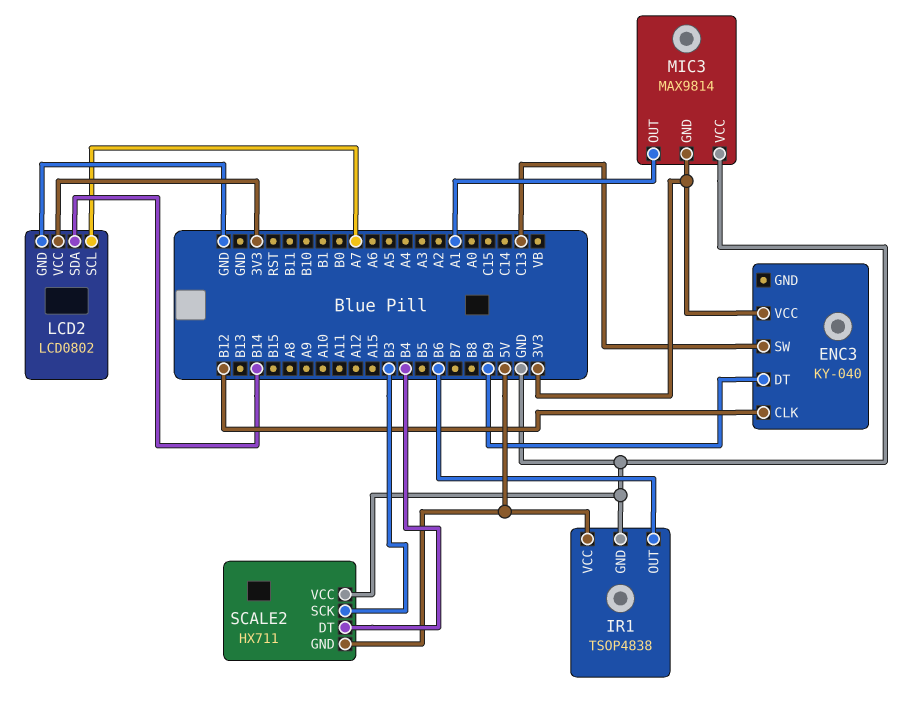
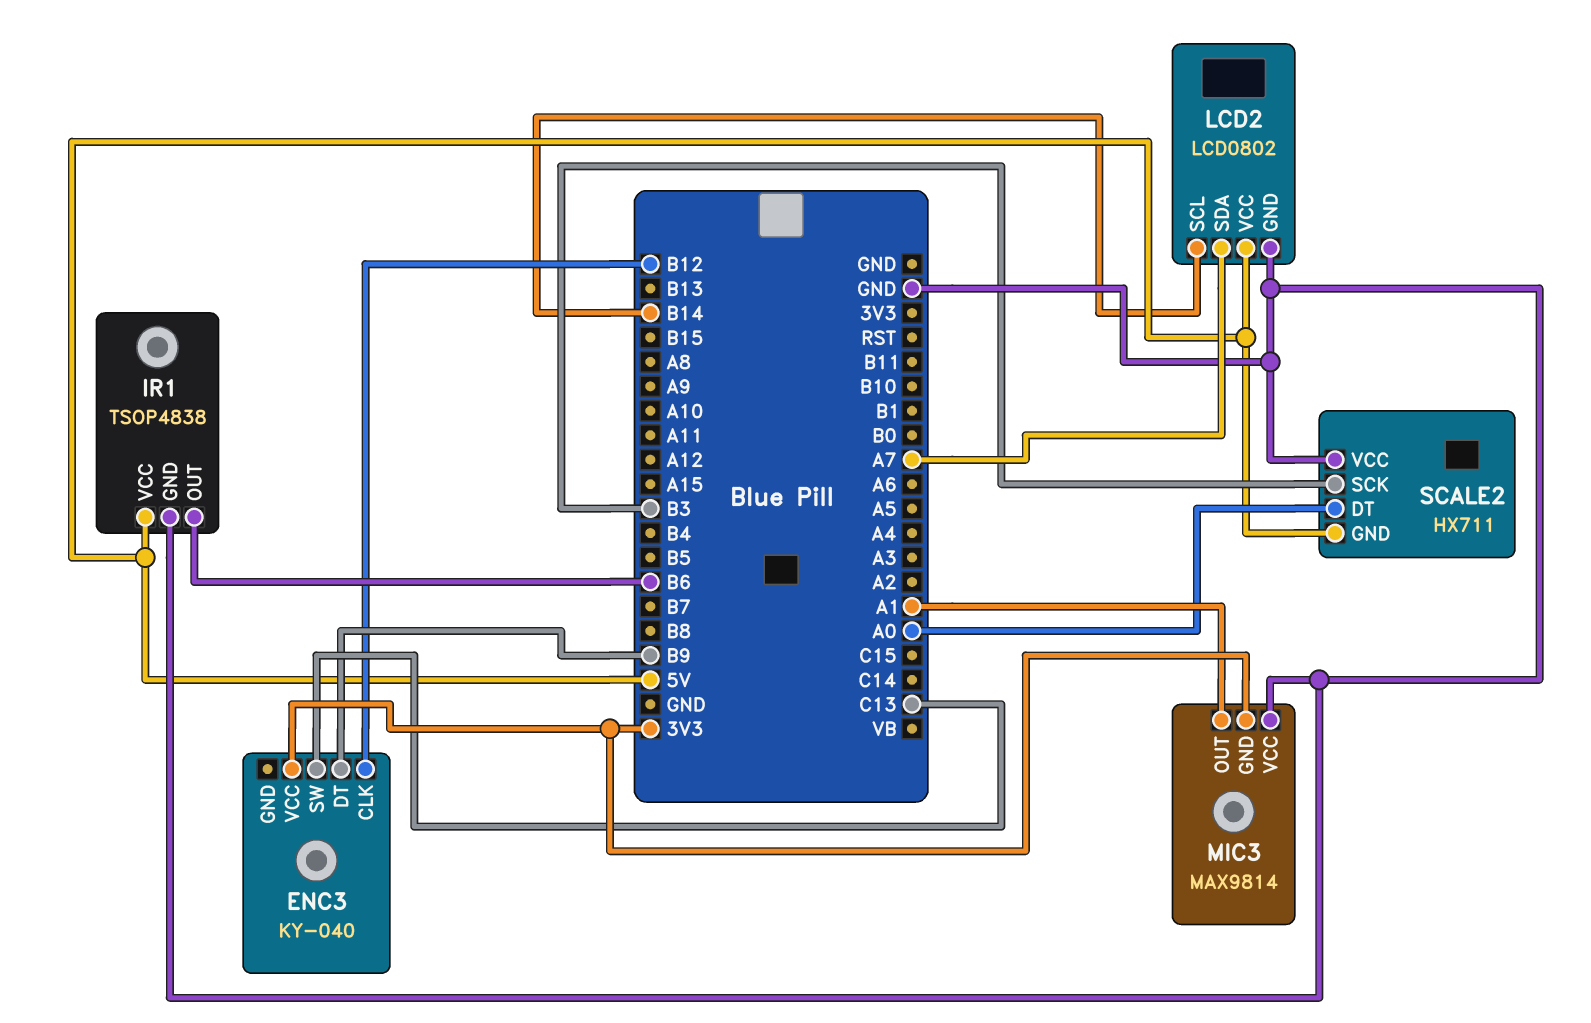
LCD2 pin SCL: A7 -> B14
LCD2 pin SDA: B14 -> A7
LCD2 pin VCC: 3V3 -> 5V
SCALE2 pin DT: B4 -> A0

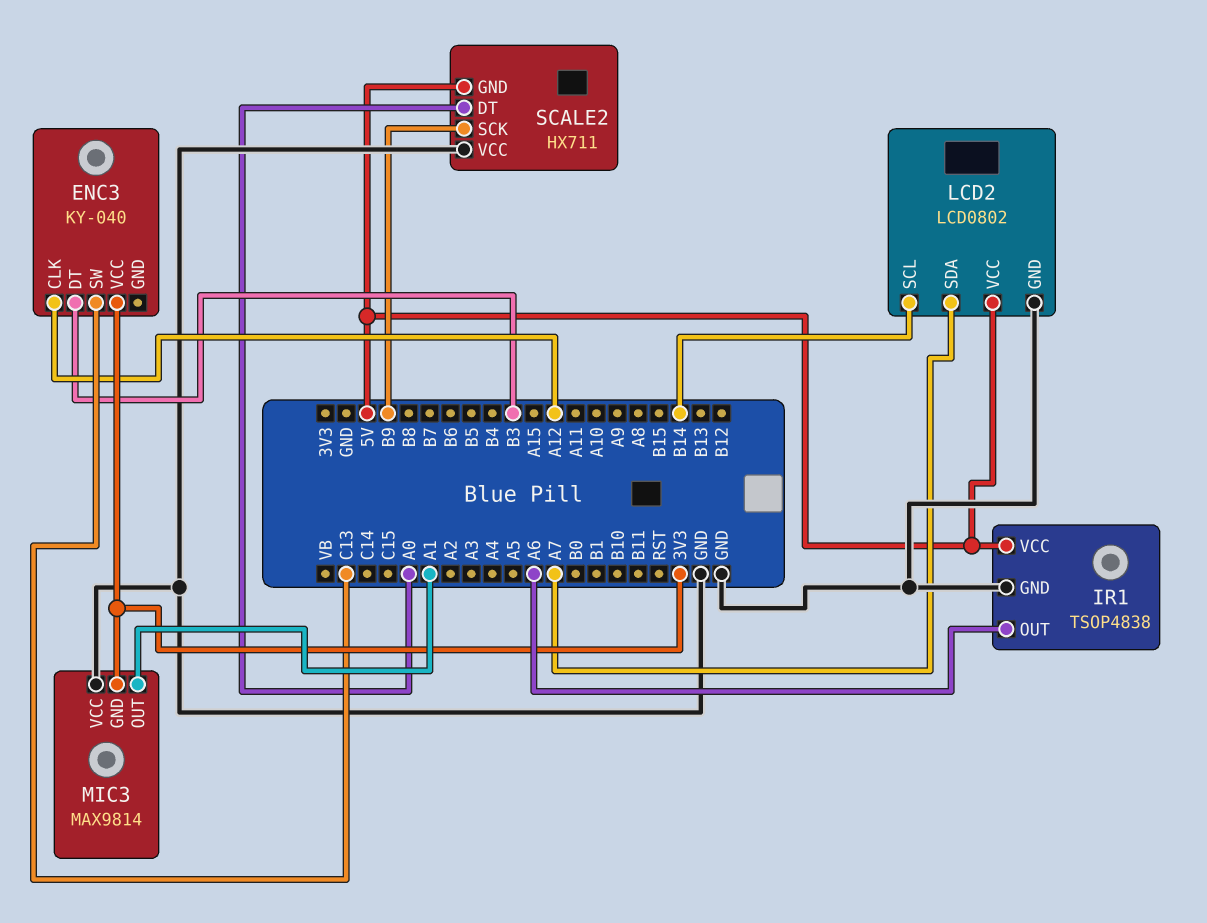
ENC3 pin CLK: B12 -> A12
ENC3 pin DT: B9 -> B3
IR1 pin OUT: B6 -> A6
SCALE2 pin SCK: B3 -> B9

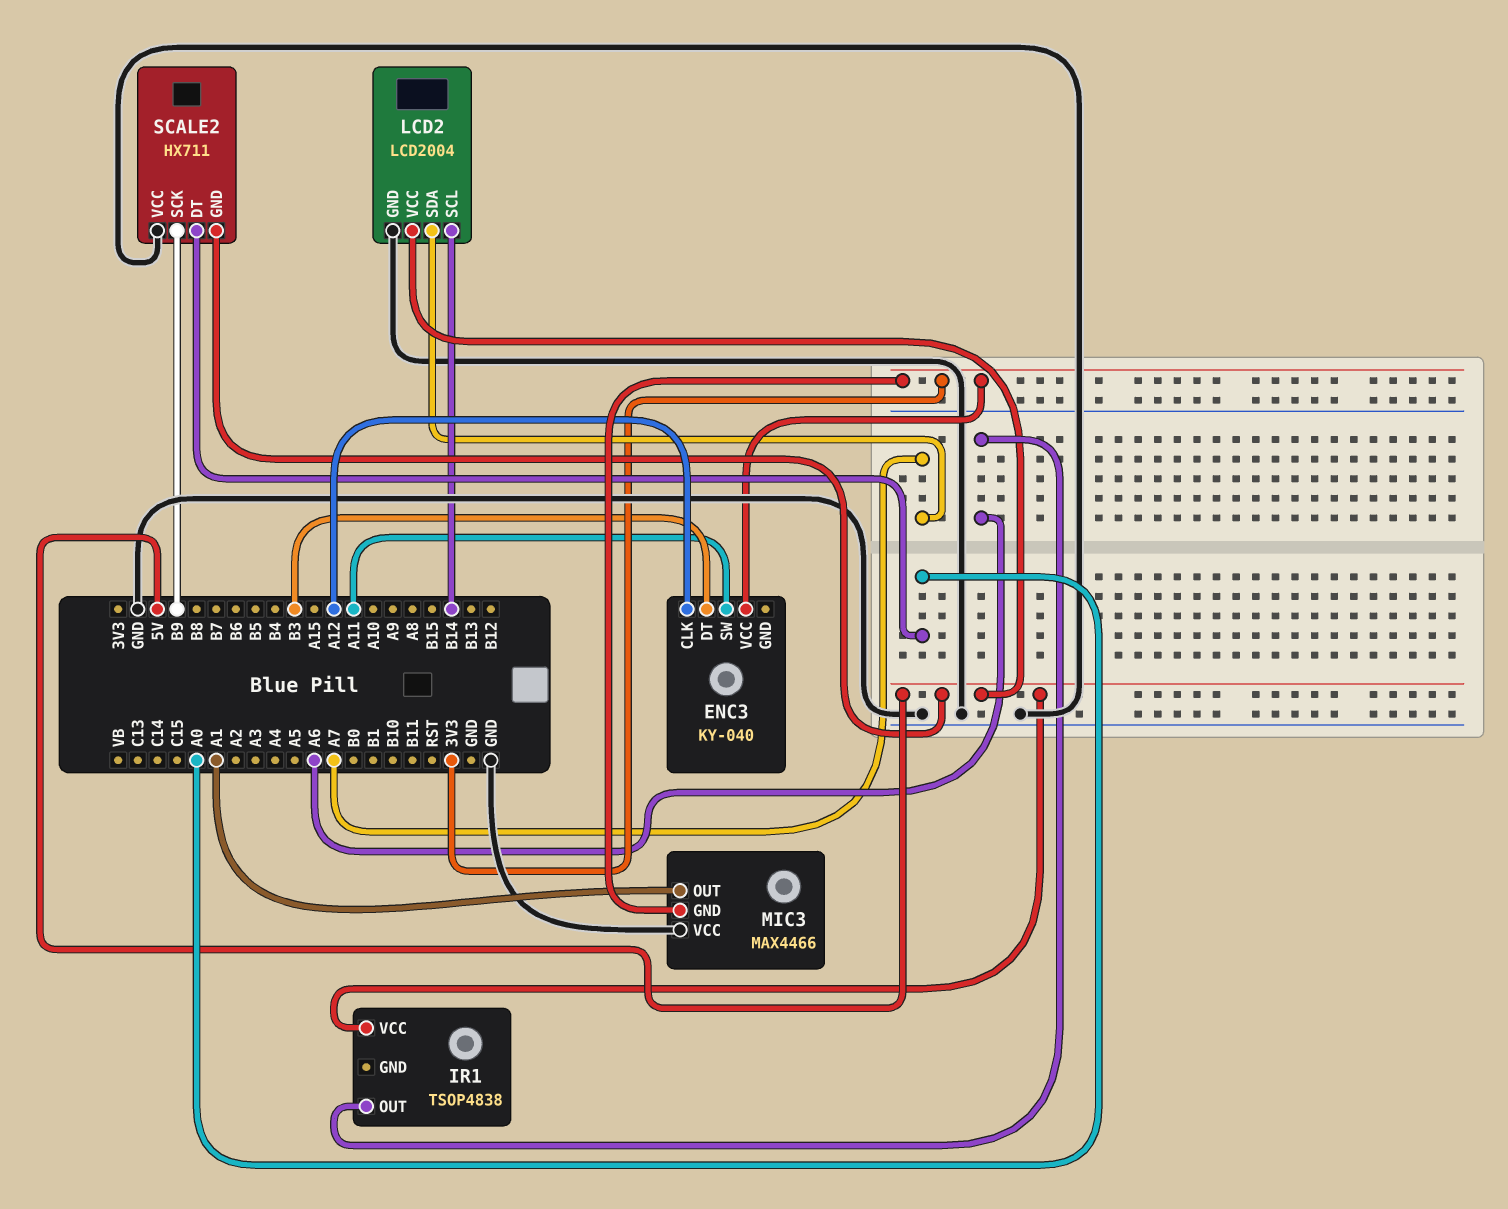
ENC3 pin SW: C13 -> A11
IR1 pin GND: GND -> none
LCD2: LCD0802 -> LCD2004
MIC3: MAX9814 -> MAX4466

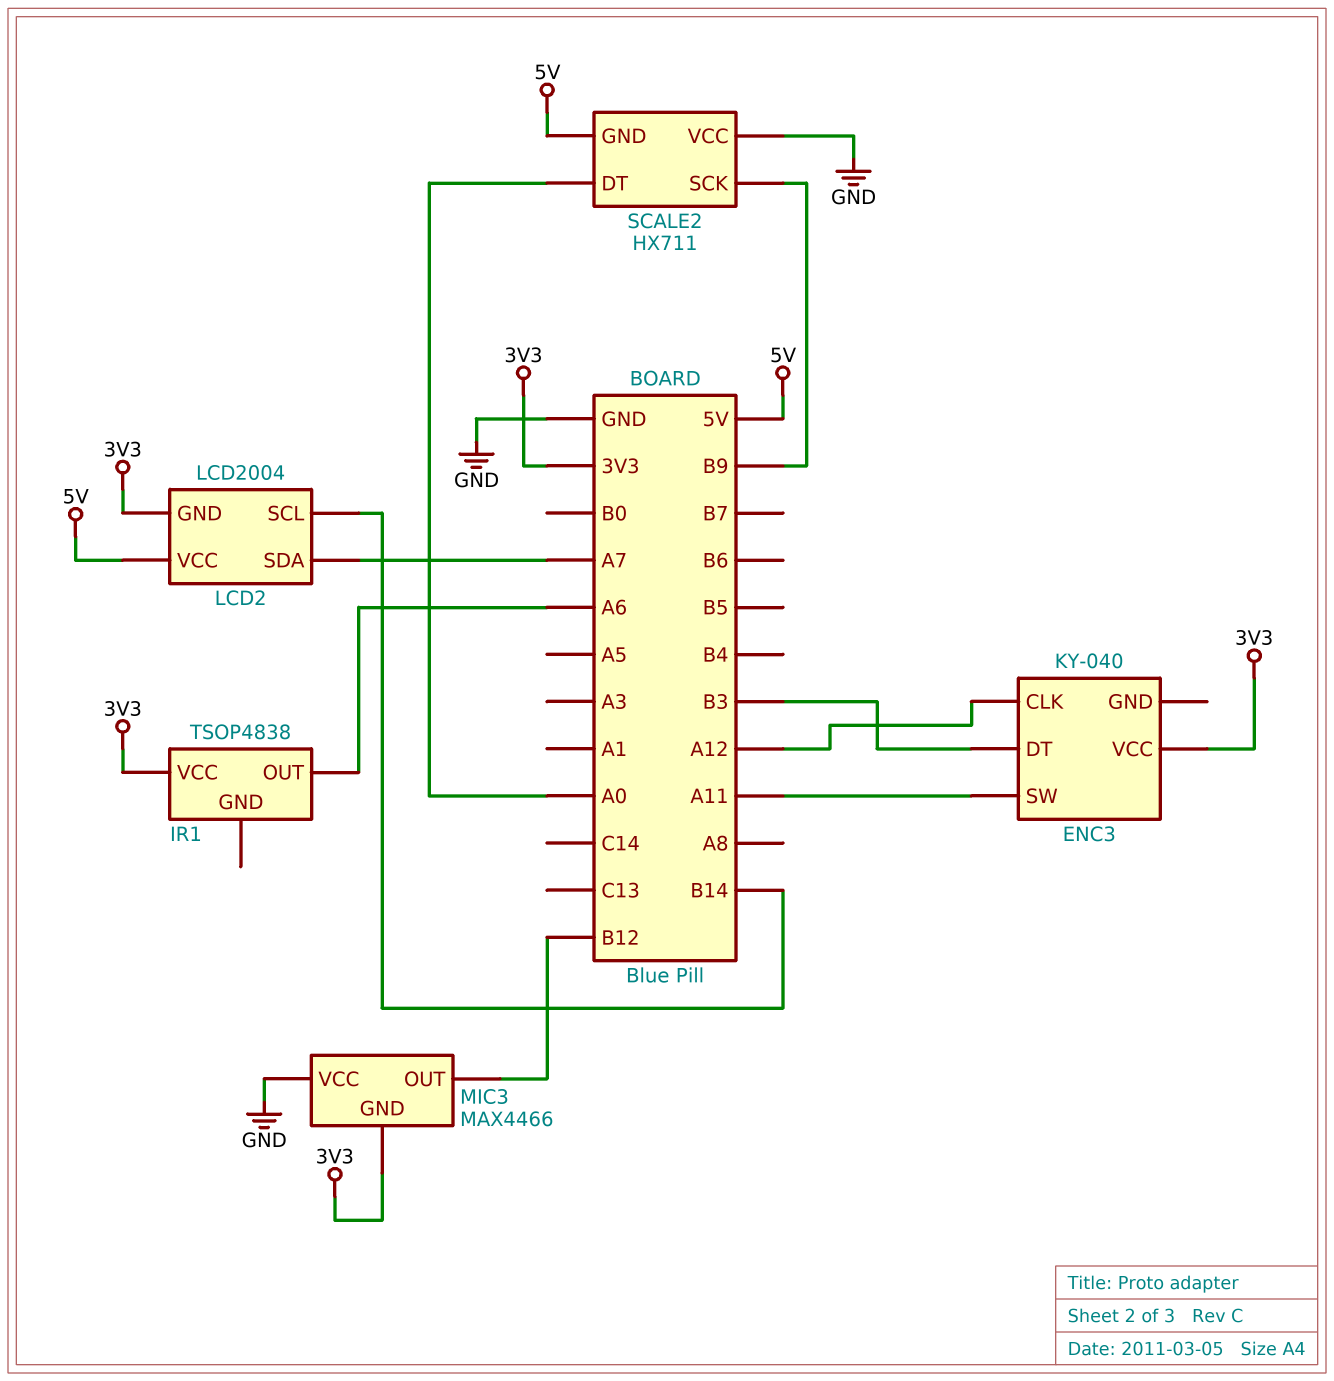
IR1 pin VCC: 5V -> 3V3
LCD2 pin GND: GND -> 3V3
MIC3 pin OUT: A1 -> B12

